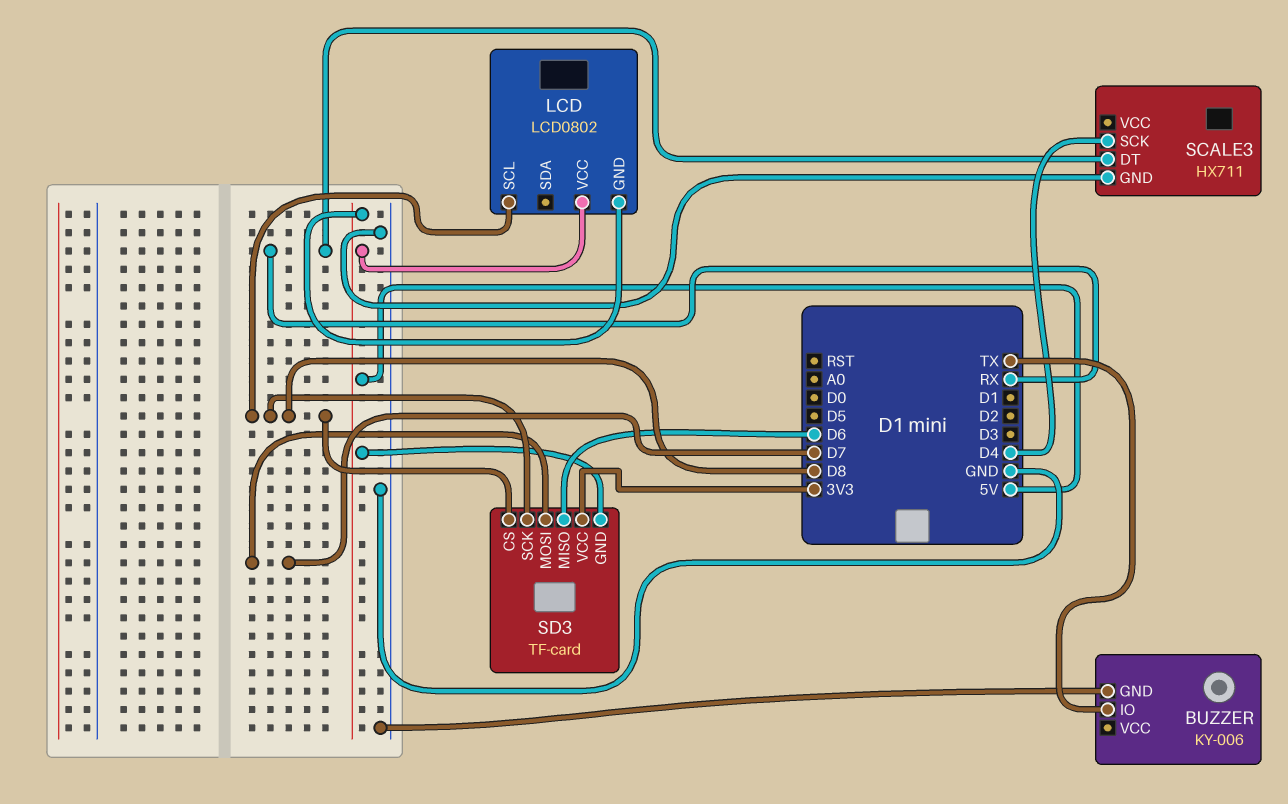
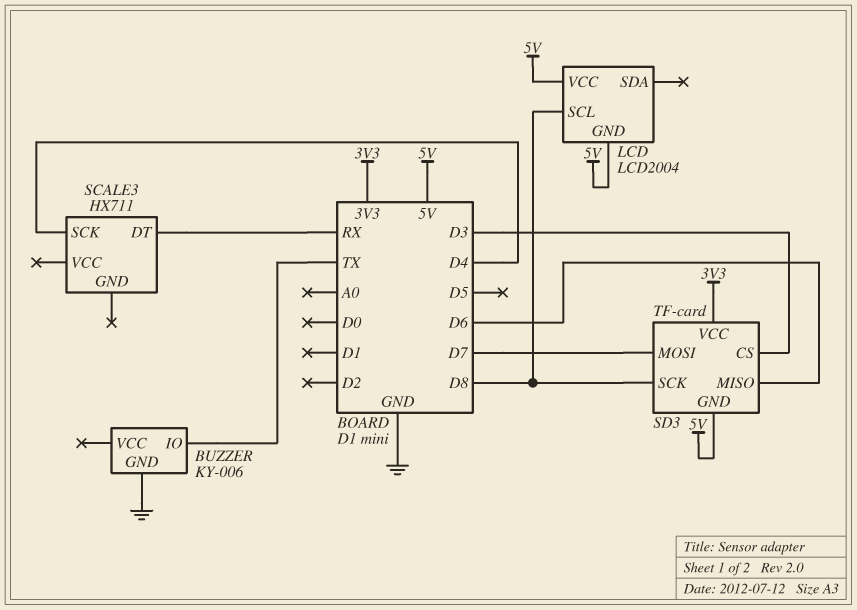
LCD: LCD0802 -> LCD2004
SCALE3 pin GND: GND -> none
SD3 pin CS: D8 -> D3

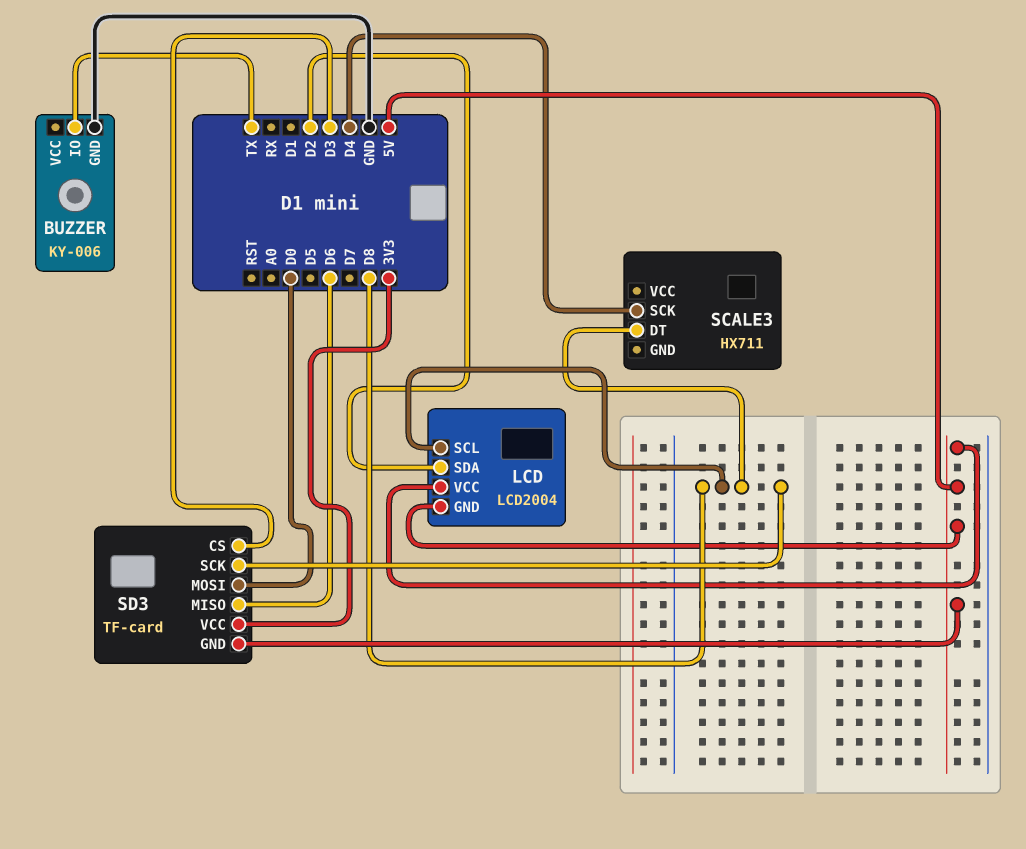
LCD pin SDA: none -> D2
SCALE3 pin DT: RX -> D8
SD3 pin MOSI: D7 -> D0

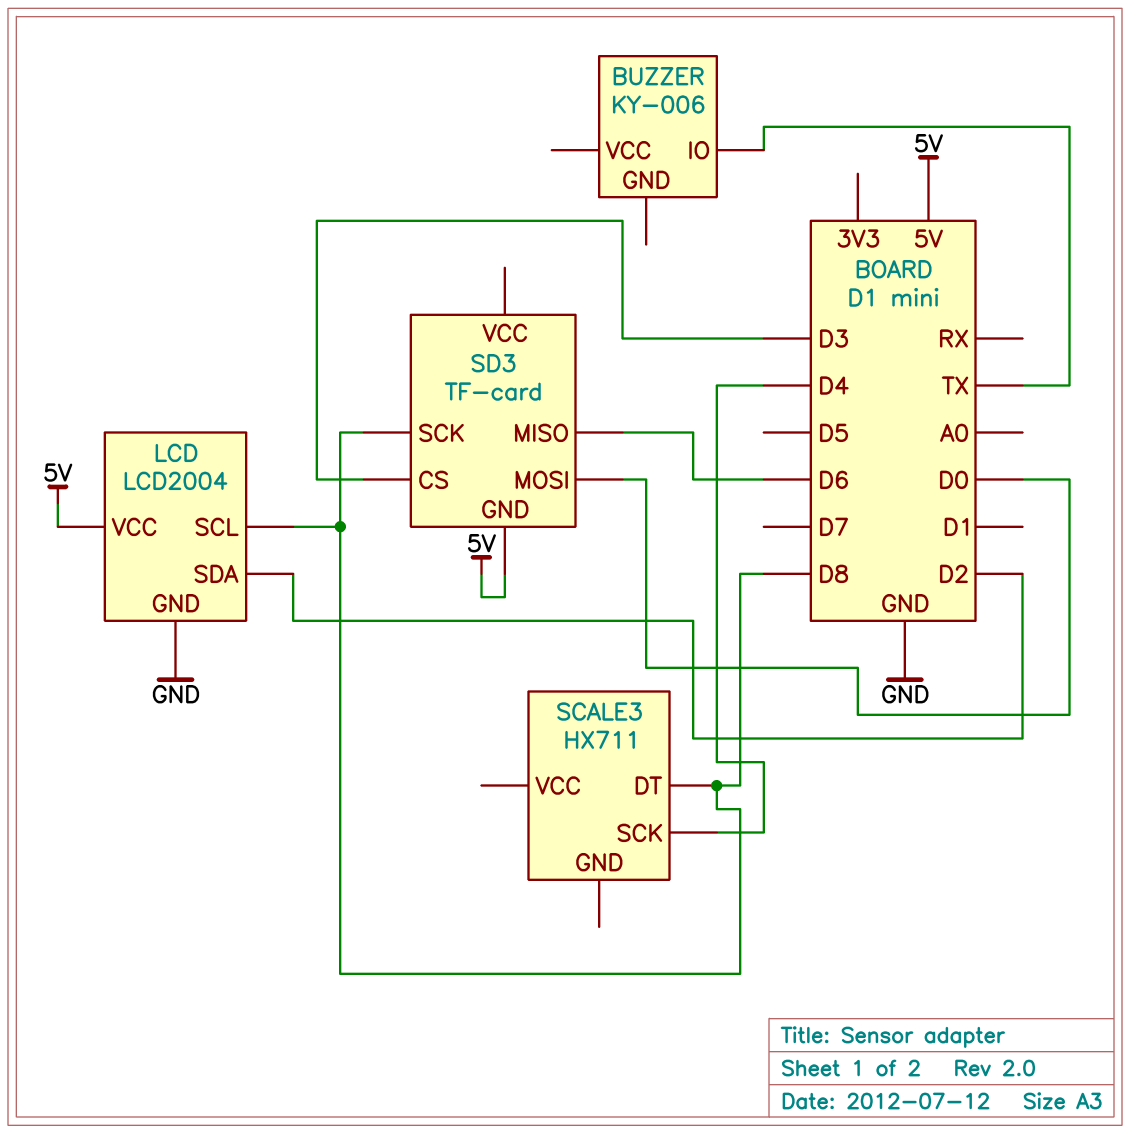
BUZZER pin GND: GND -> none
LCD pin GND: 5V -> GND
SD3 pin VCC: 3V3 -> none

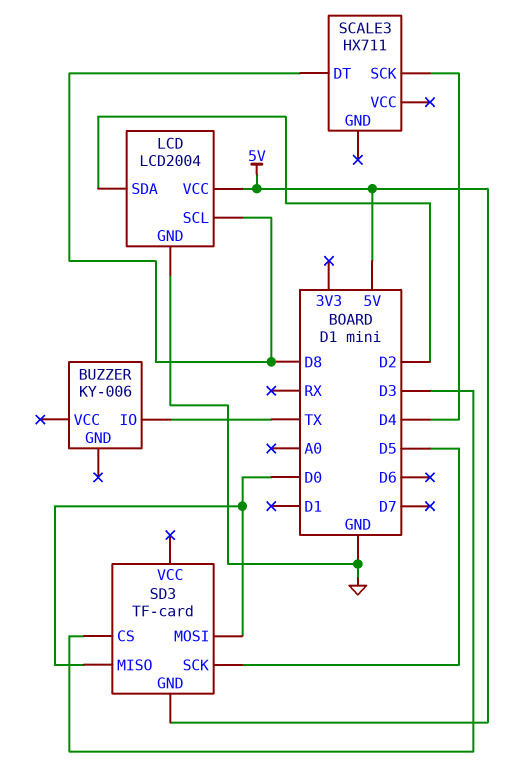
SD3 pin MISO: D6 -> D0
SD3 pin SCK: D8 -> D5

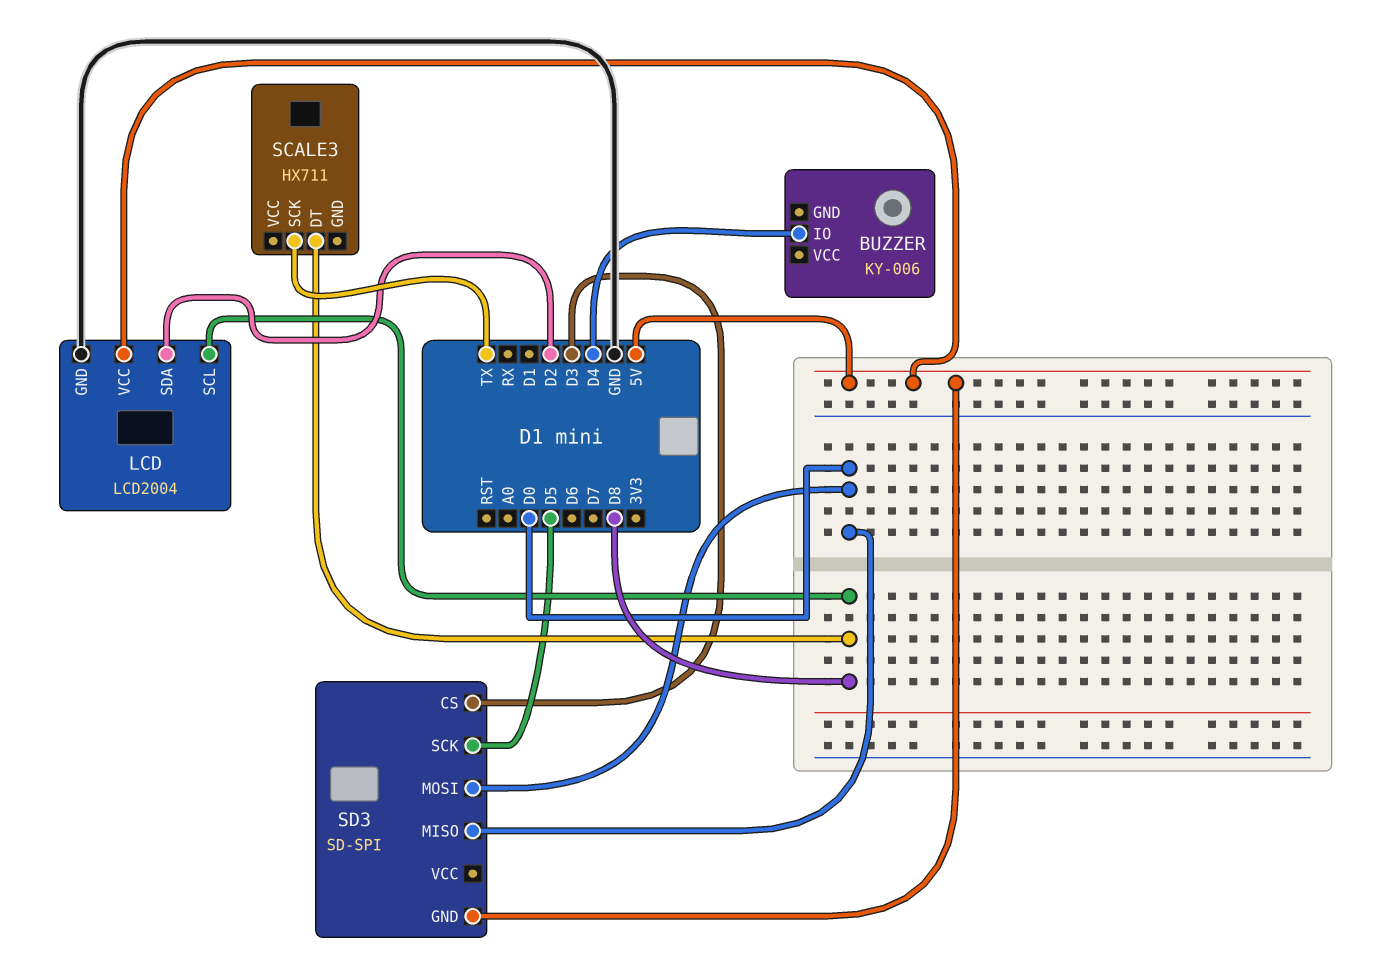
BUZZER pin IO: TX -> D4
SCALE3 pin SCK: D4 -> TX
SD3: TF-card -> SD-SPI

